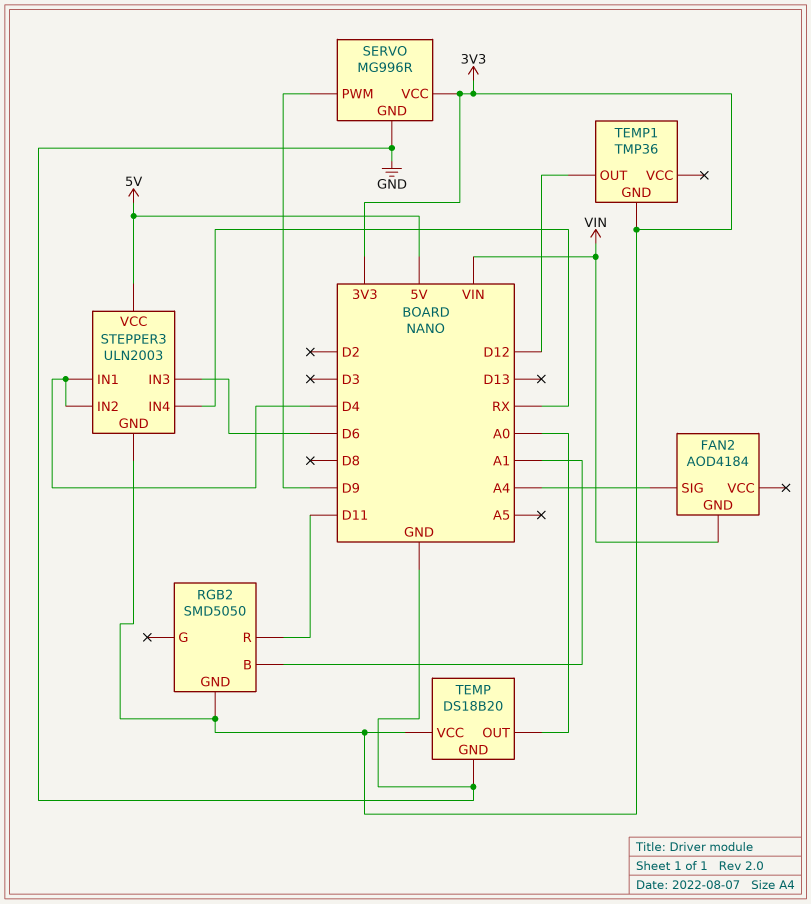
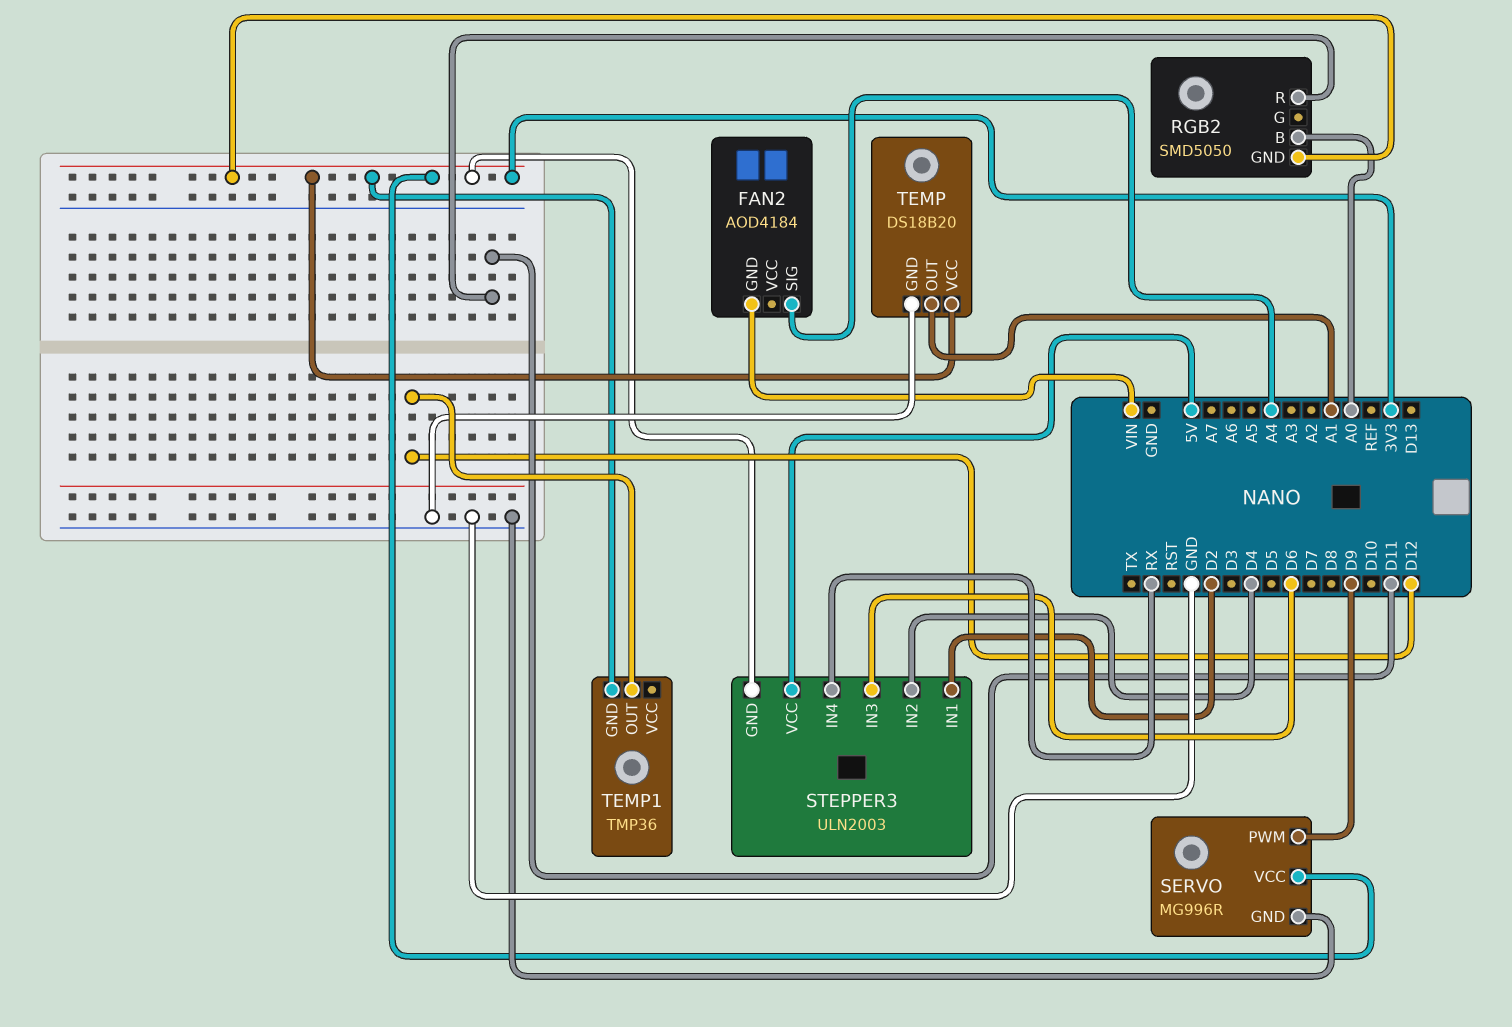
RGB2 pin B: A1 -> A0
STEPPER3 pin IN1: D4 -> D2
TEMP pin OUT: A0 -> A1

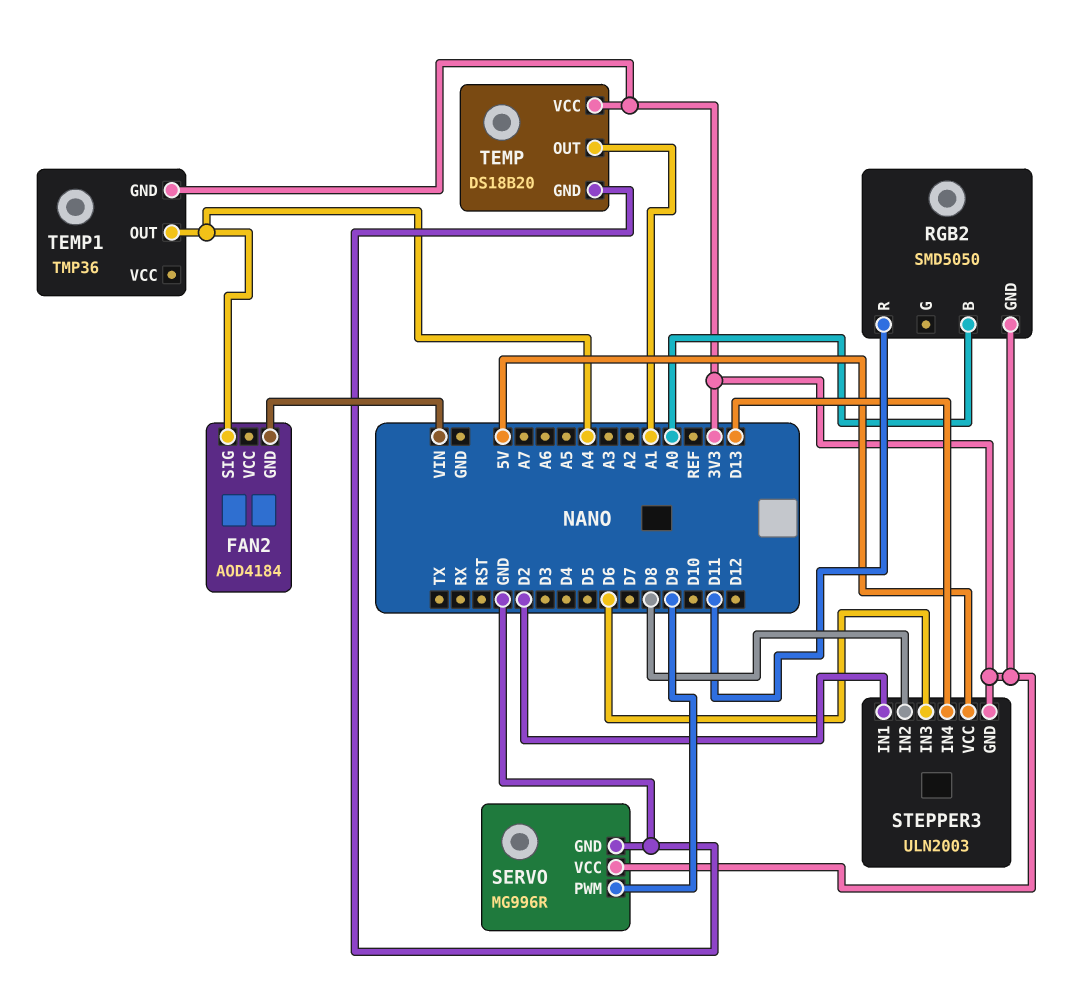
STEPPER3 pin IN2: D4 -> D8
STEPPER3 pin IN4: RX -> D13
TEMP1 pin OUT: D12 -> A4

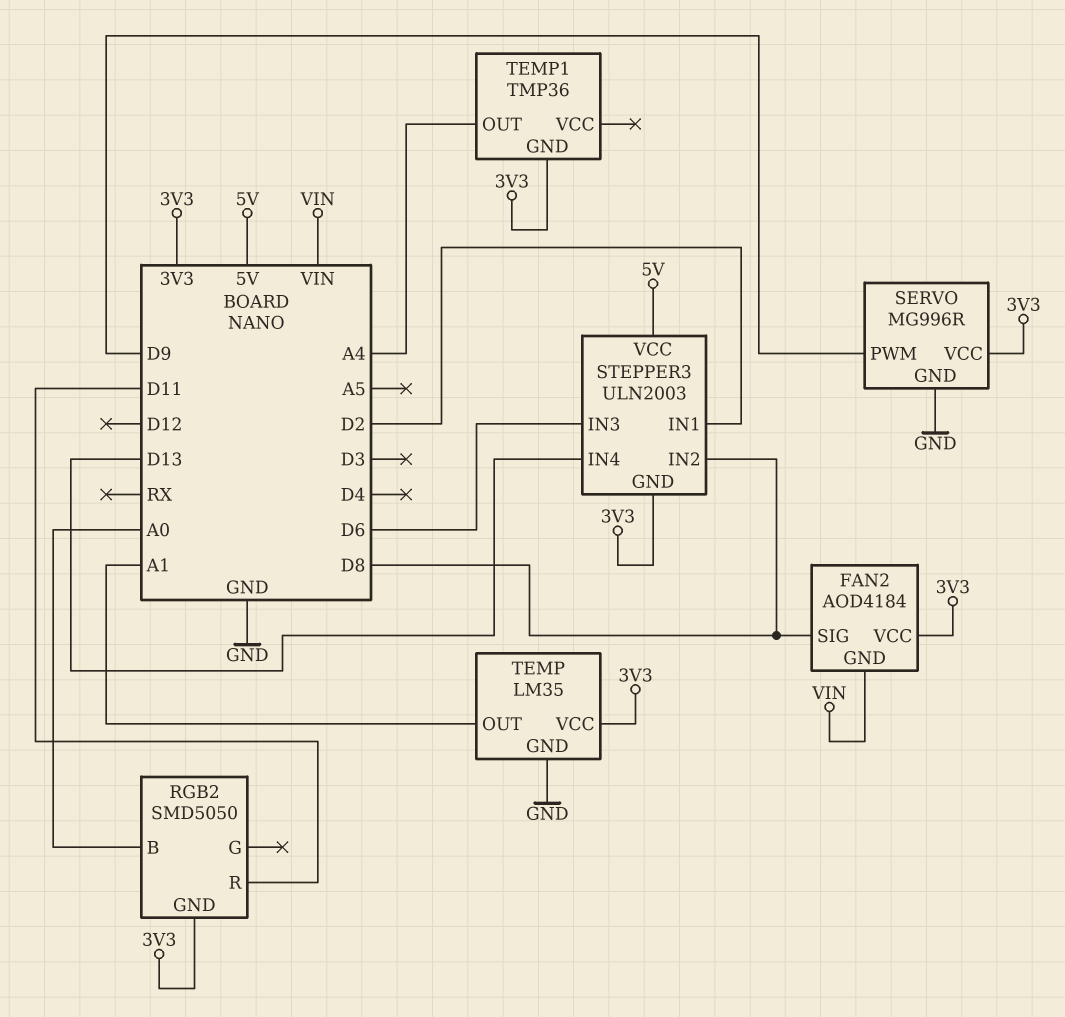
FAN2 pin SIG: A4 -> D8
FAN2 pin VCC: none -> 3V3
TEMP: DS18B20 -> LM35

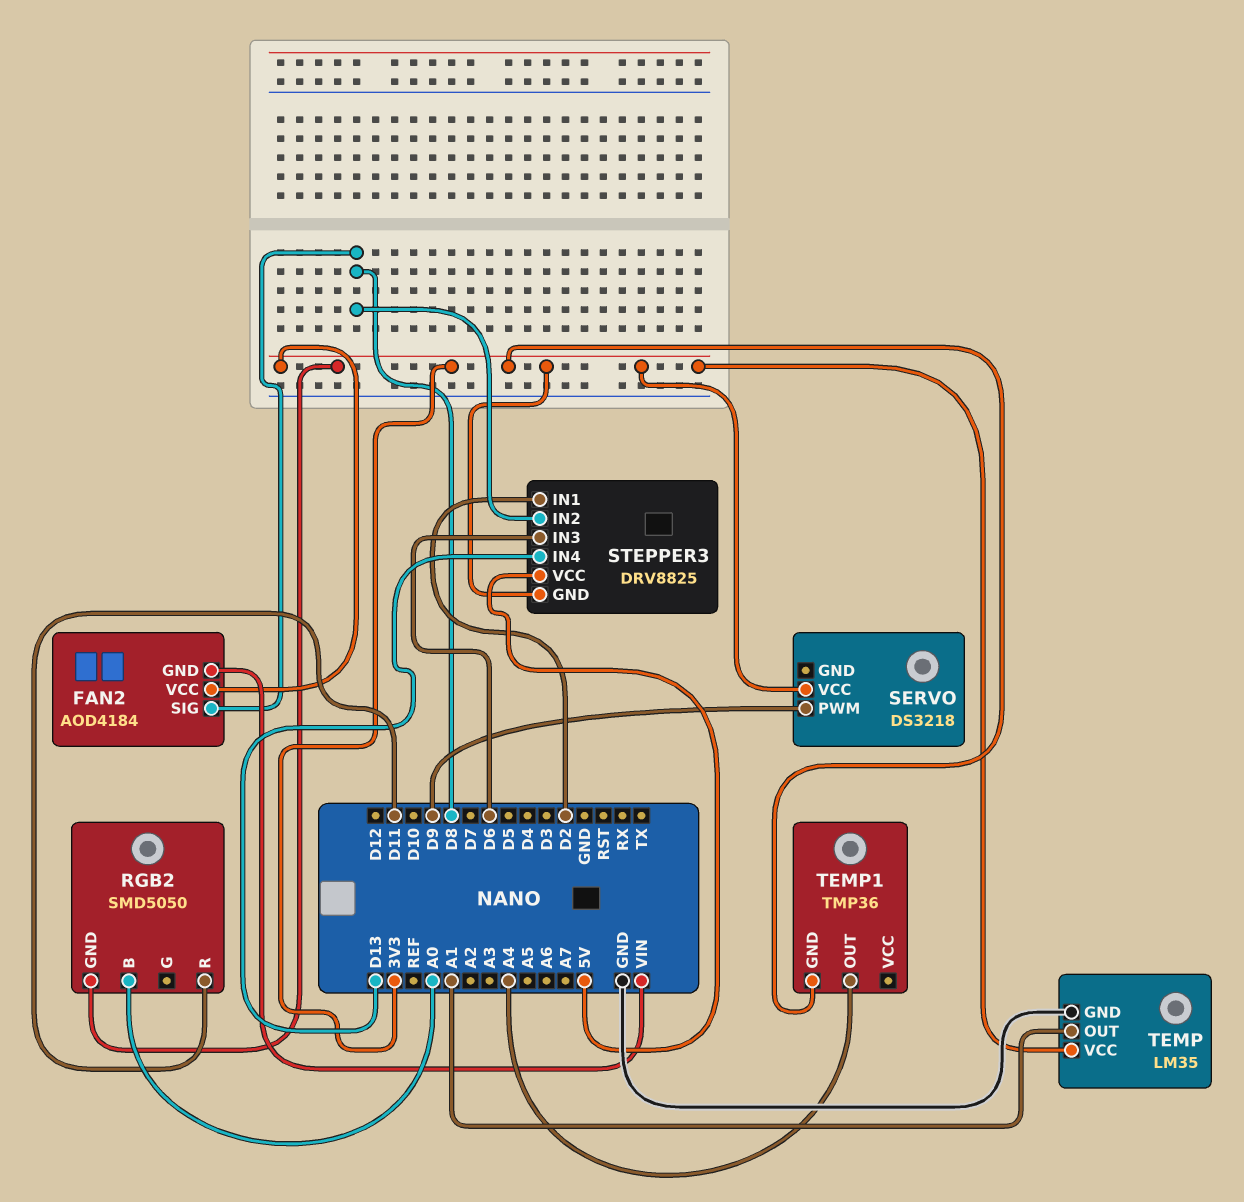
SERVO: MG996R -> DS3218
SERVO pin GND: GND -> none
STEPPER3: ULN2003 -> DRV8825

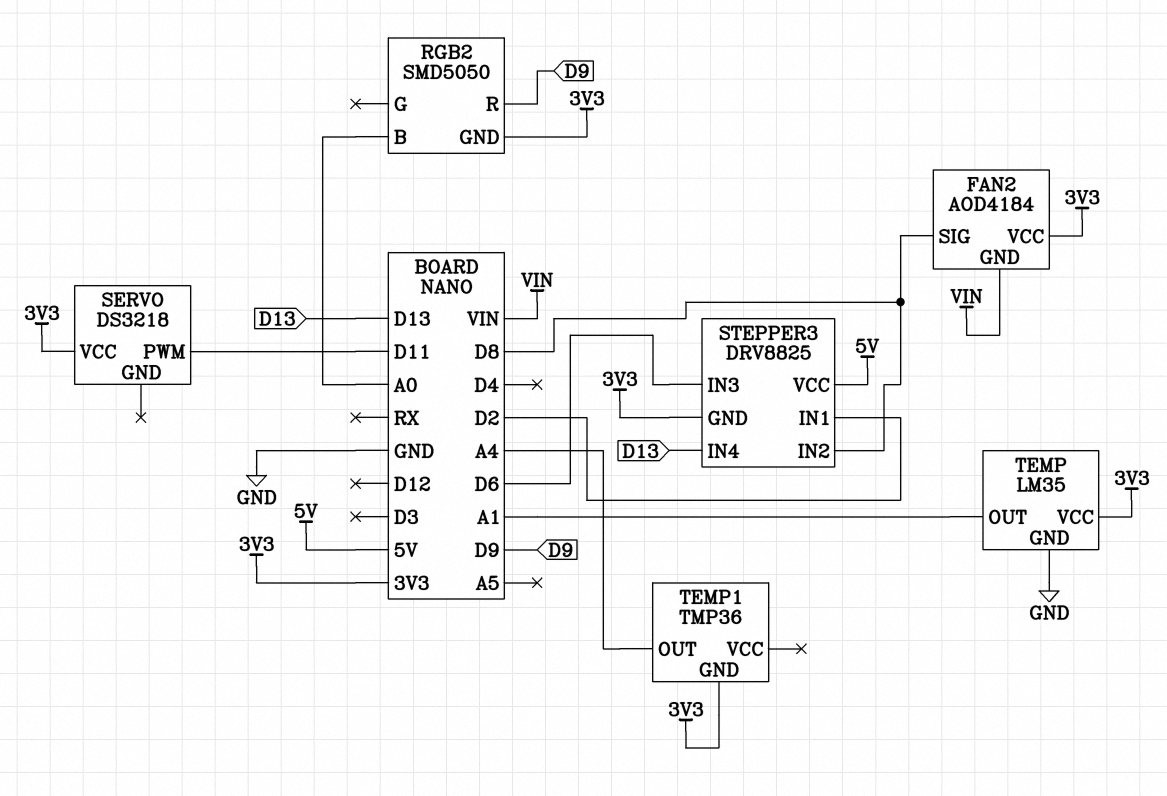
RGB2 pin R: D11 -> D9
SERVO pin PWM: D9 -> D11

